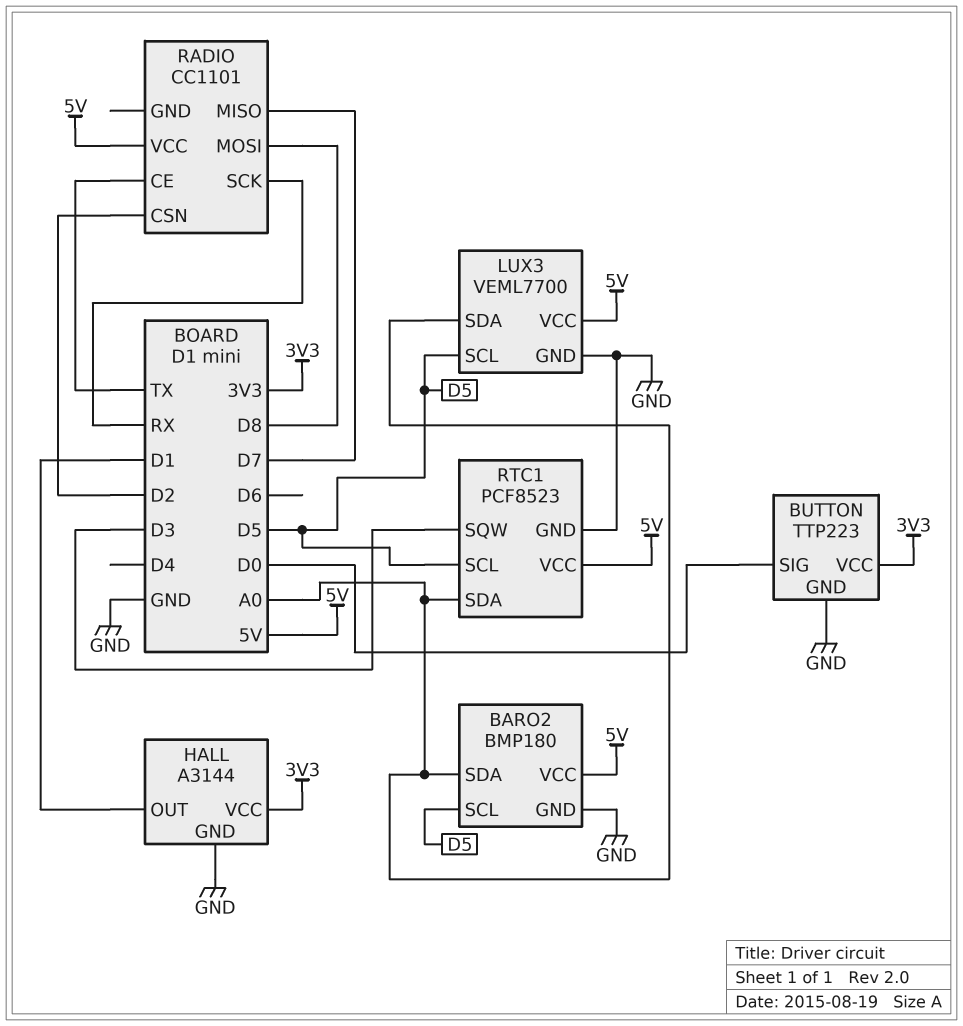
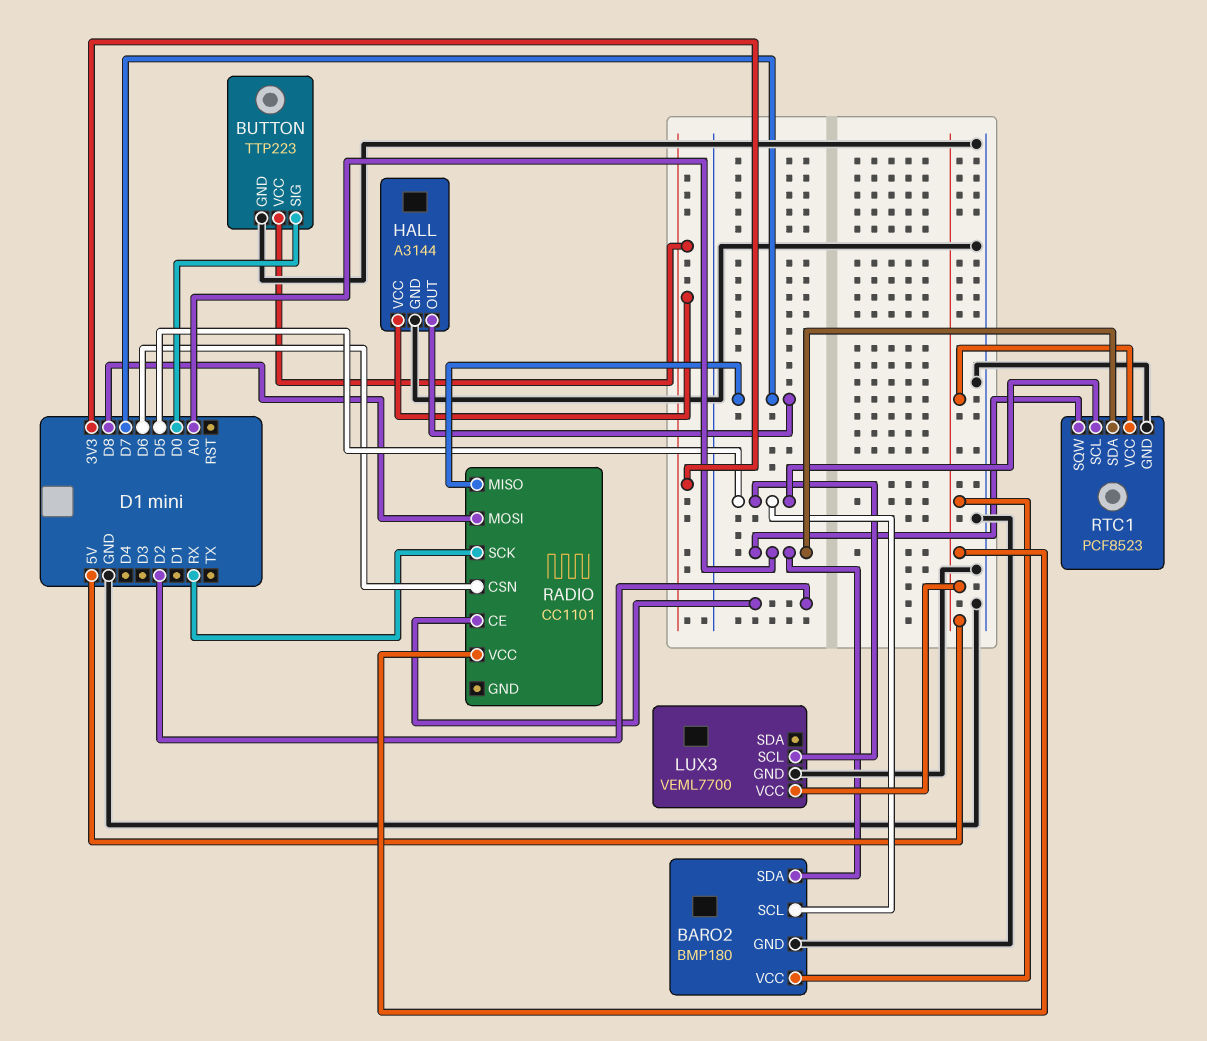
HALL pin OUT: D1 -> D7
LUX3 pin SDA: A0 -> none
RADIO pin CE: TX -> D2
RADIO pin CSN: D2 -> D6
RTC1 pin SQW: D3 -> A0

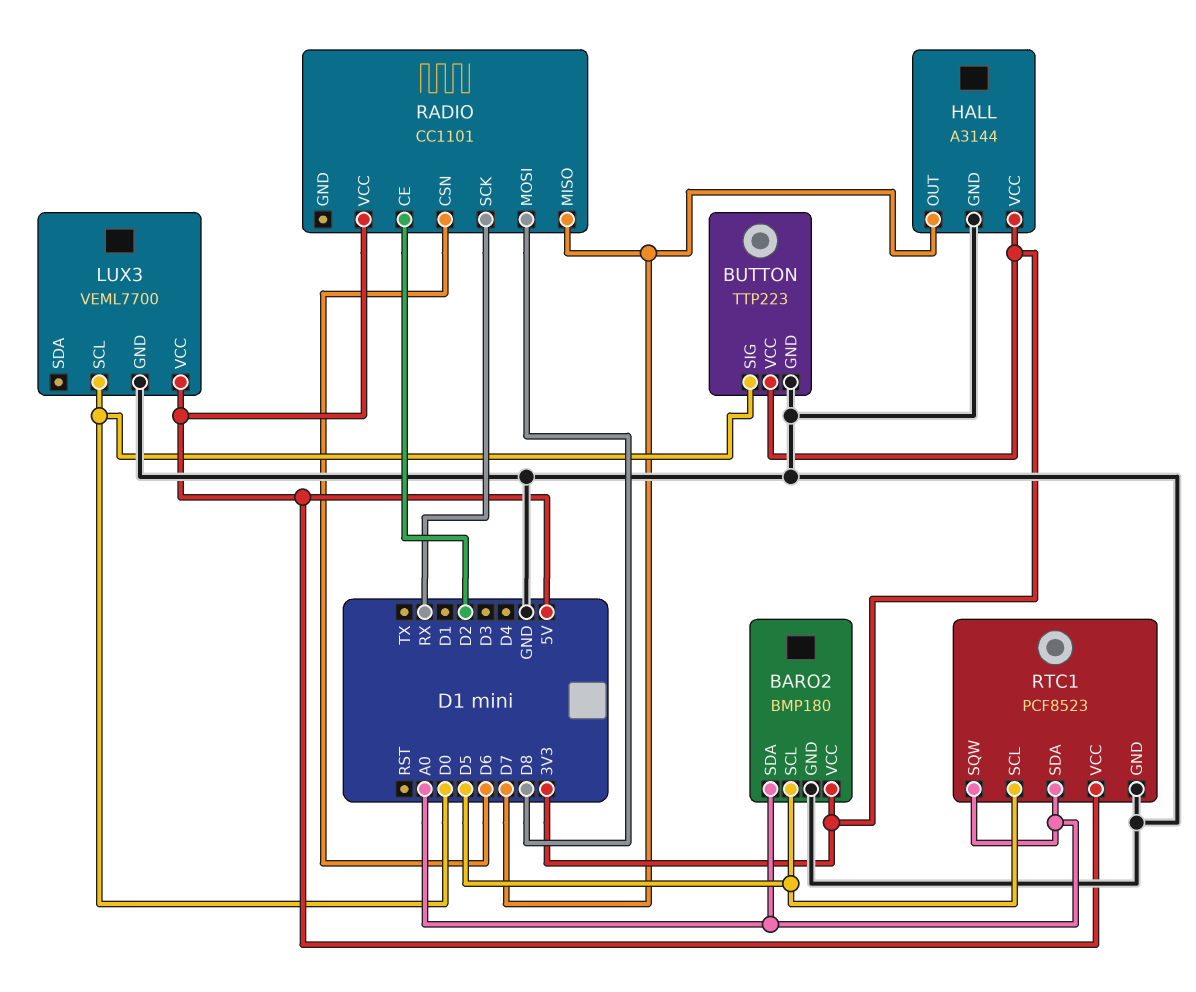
BARO2 pin VCC: 5V -> 3V3
LUX3 pin SCL: D5 -> D0

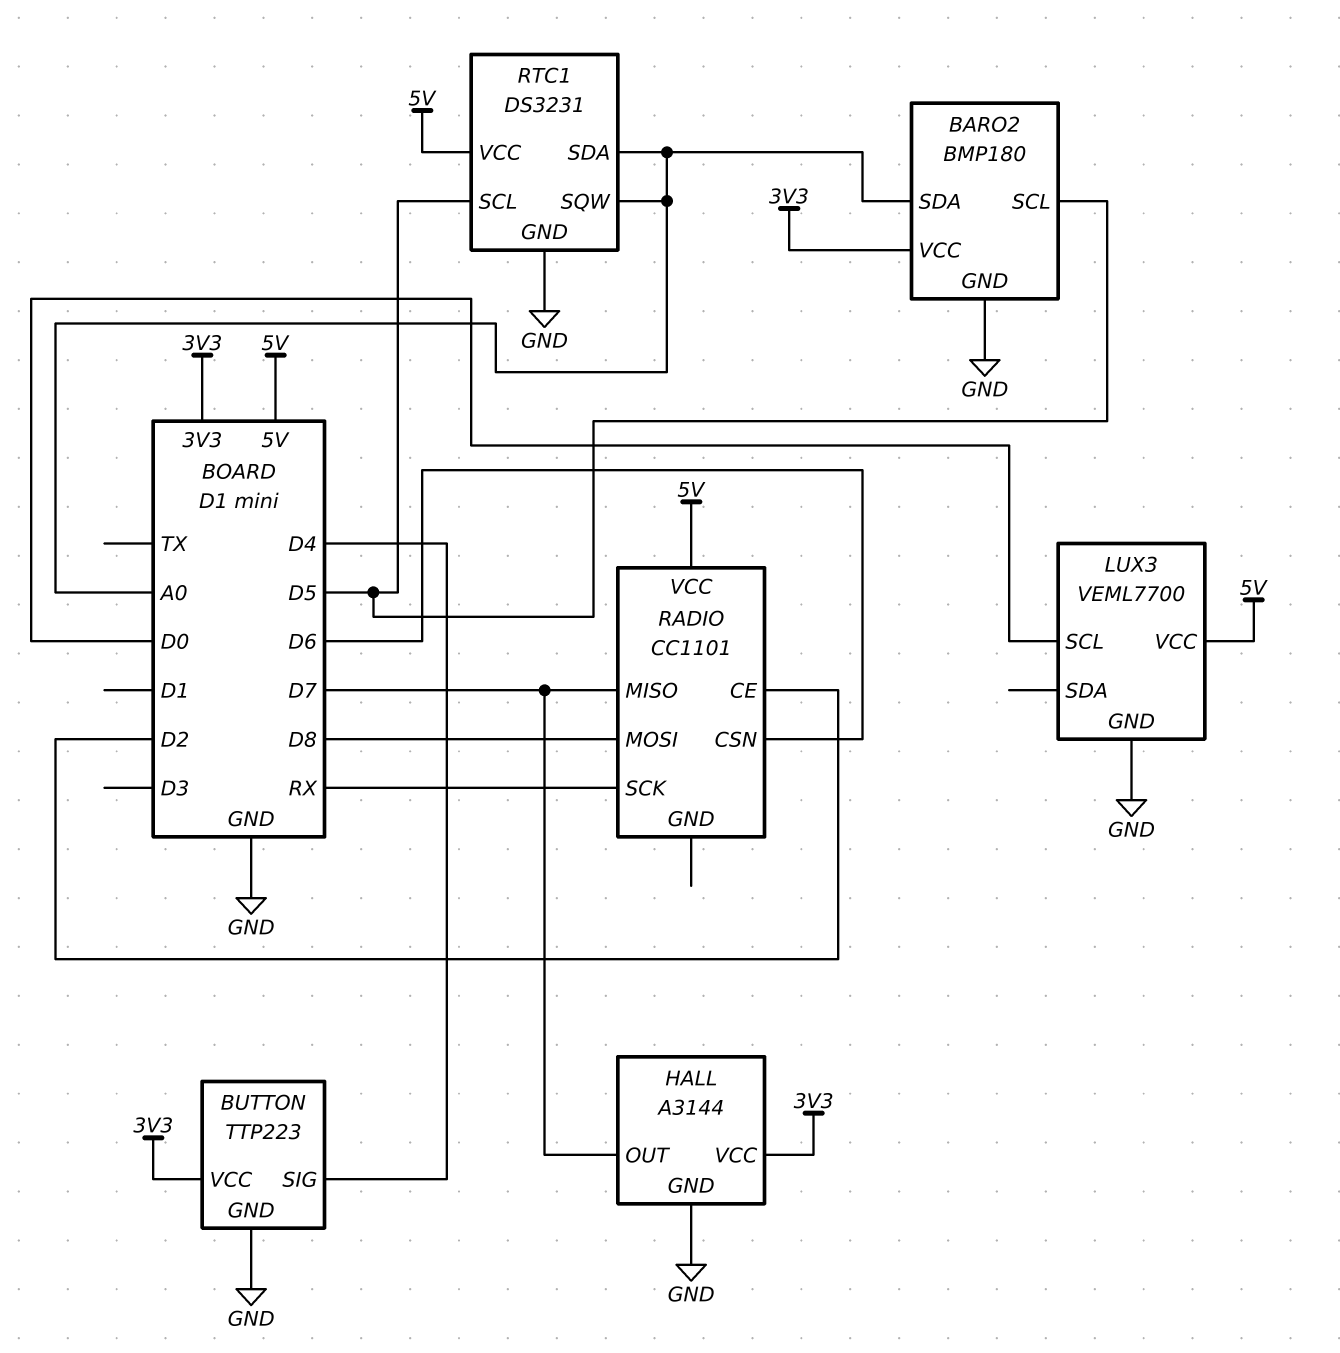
BUTTON pin SIG: D0 -> D4
RTC1: PCF8523 -> DS3231

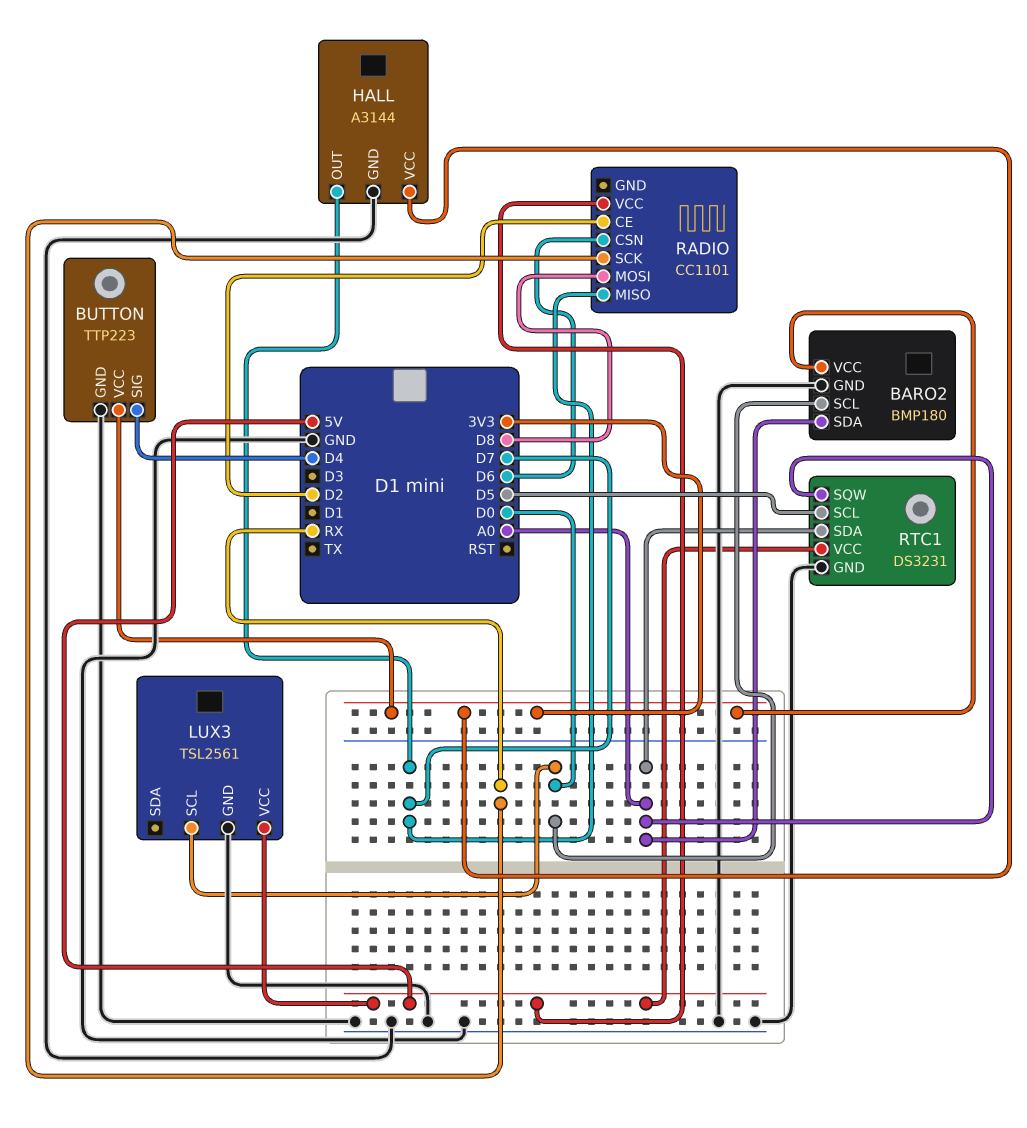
BARO2 pin SCL: D5 -> D0
LUX3: VEML7700 -> TSL2561

